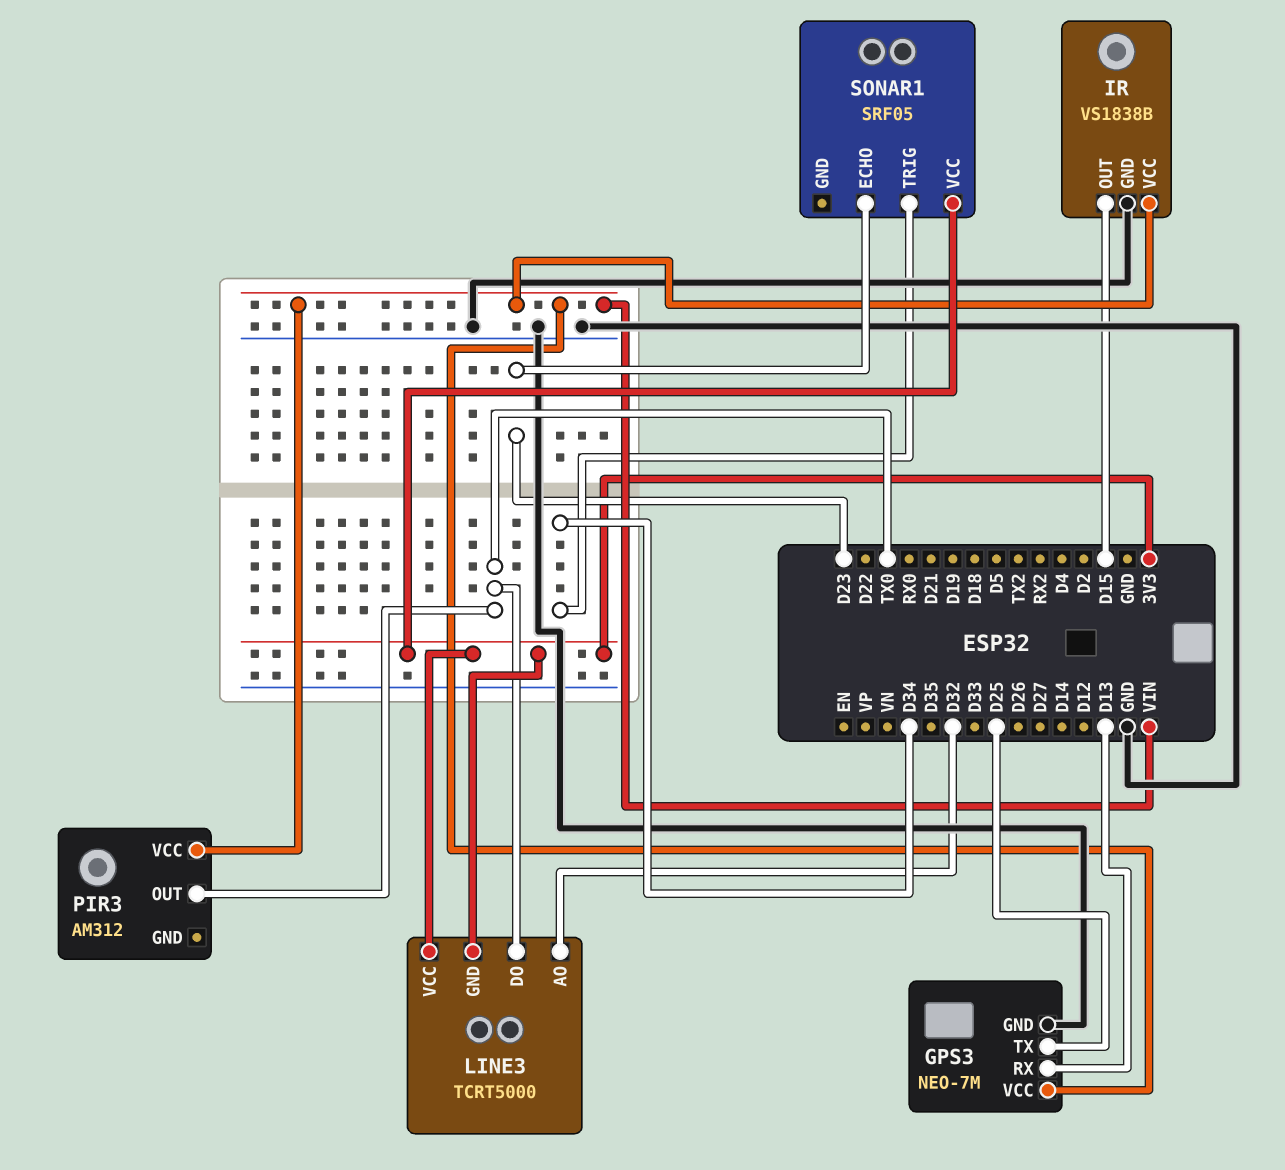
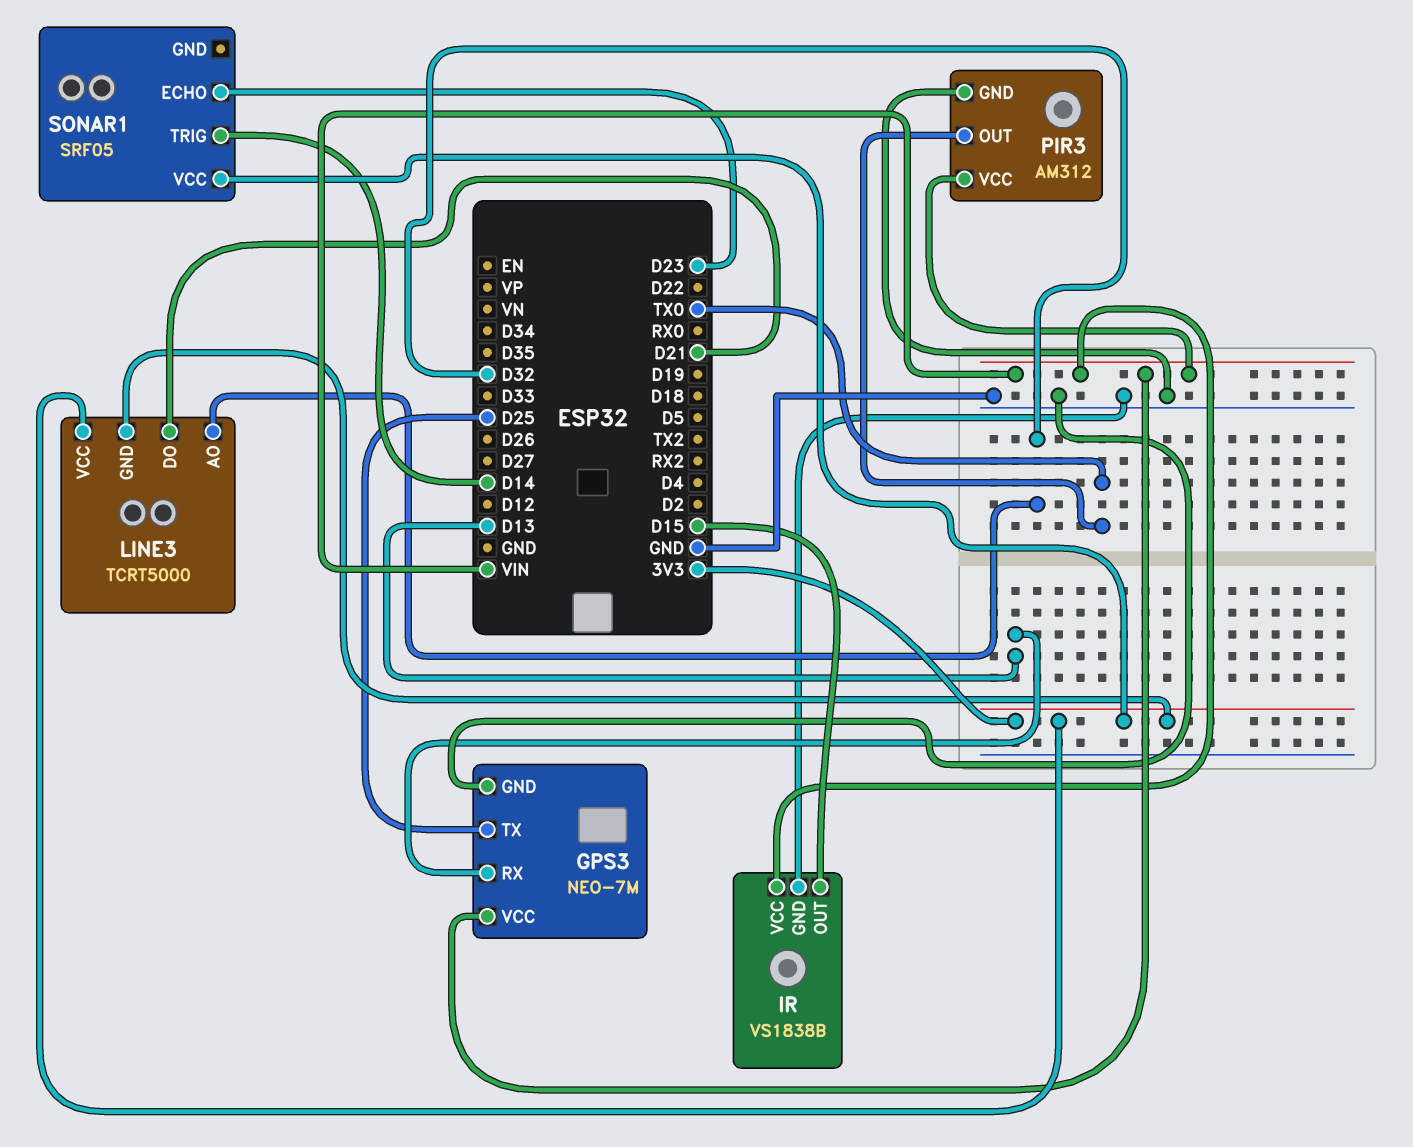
LINE3 pin DO: TX0 -> D21
PIR3 pin GND: none -> GND
SONAR1 pin TRIG: D34 -> D14

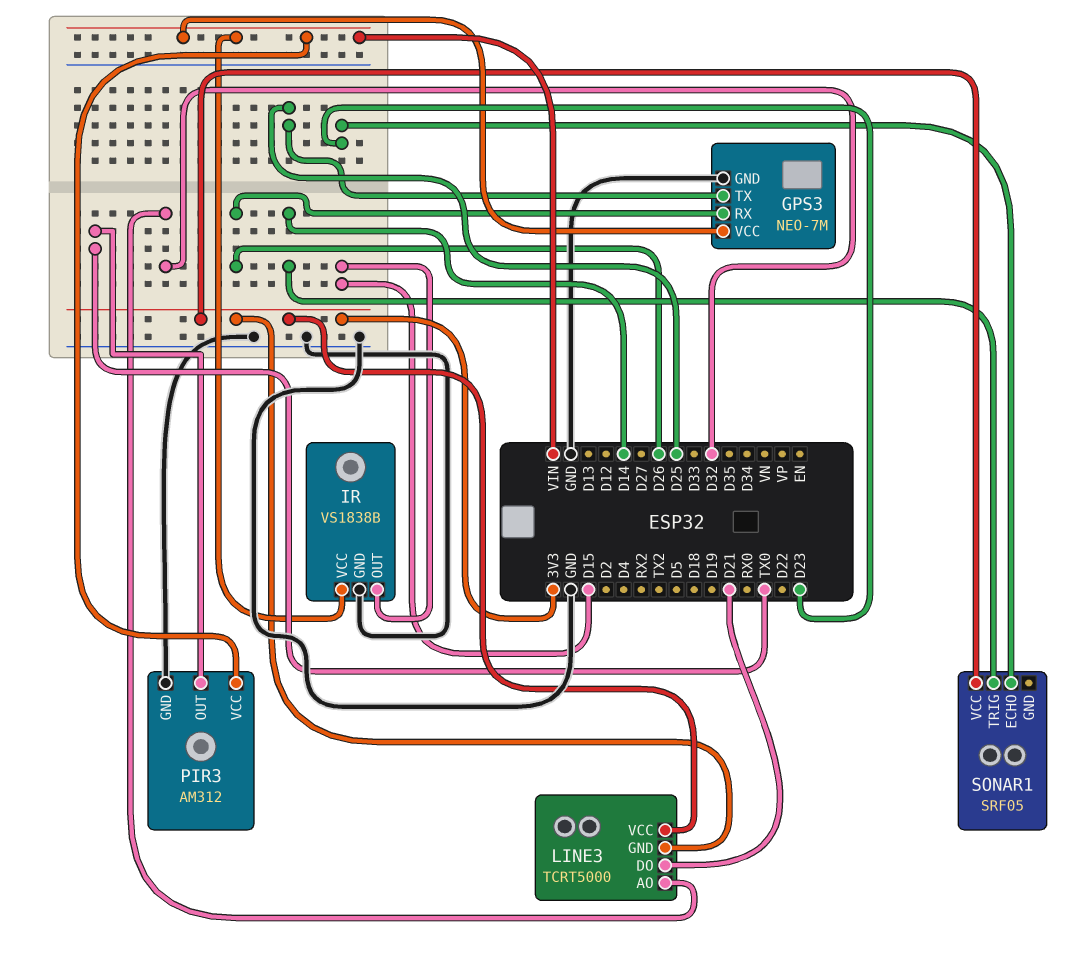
GPS3 pin RX: D13 -> D26

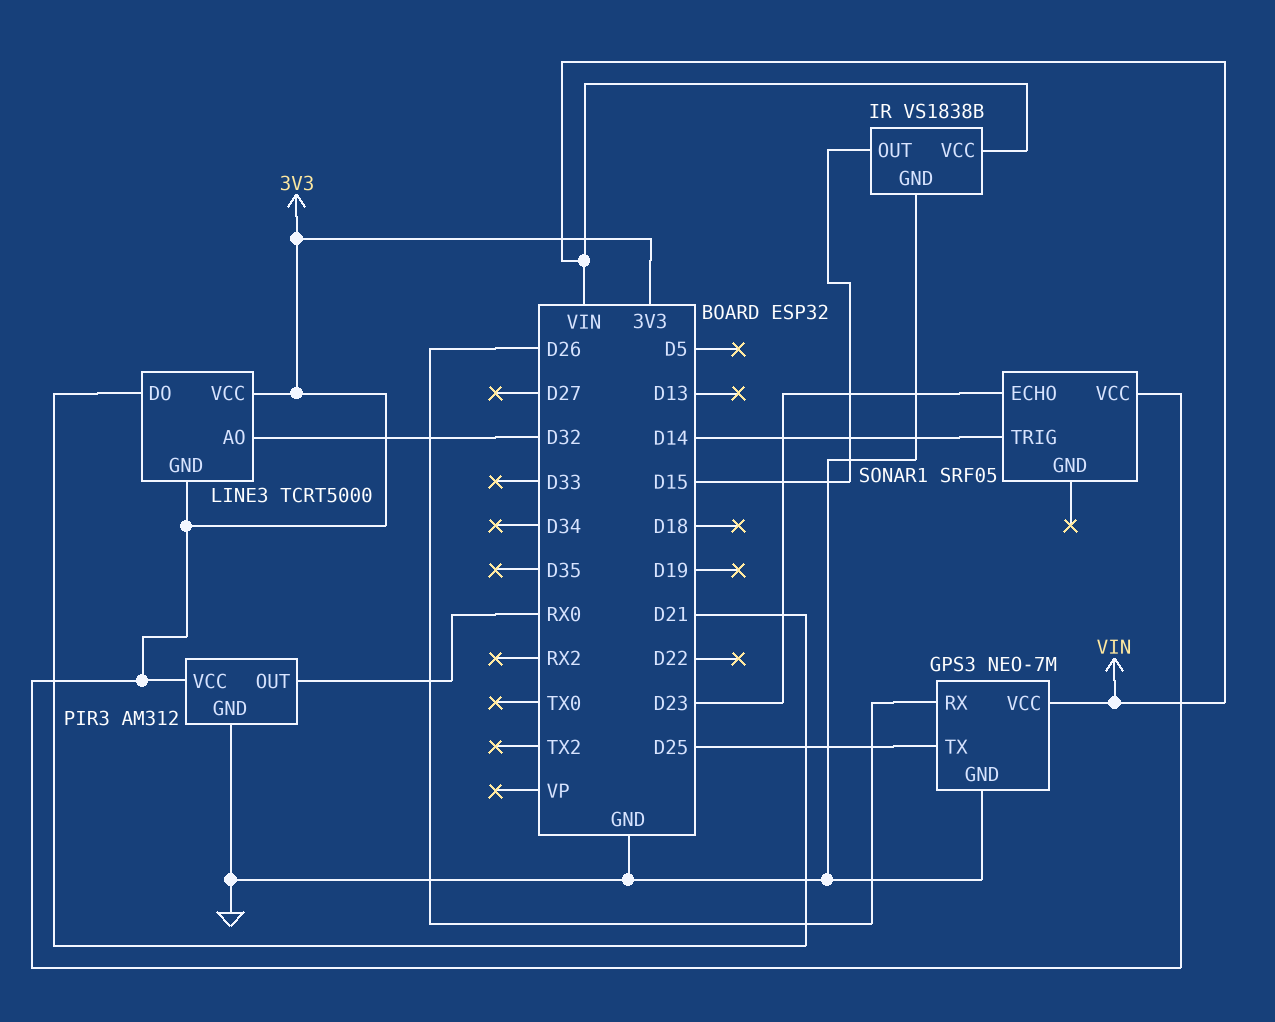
PIR3 pin OUT: TX0 -> RX0
PIR3 pin VCC: VIN -> 3V3

